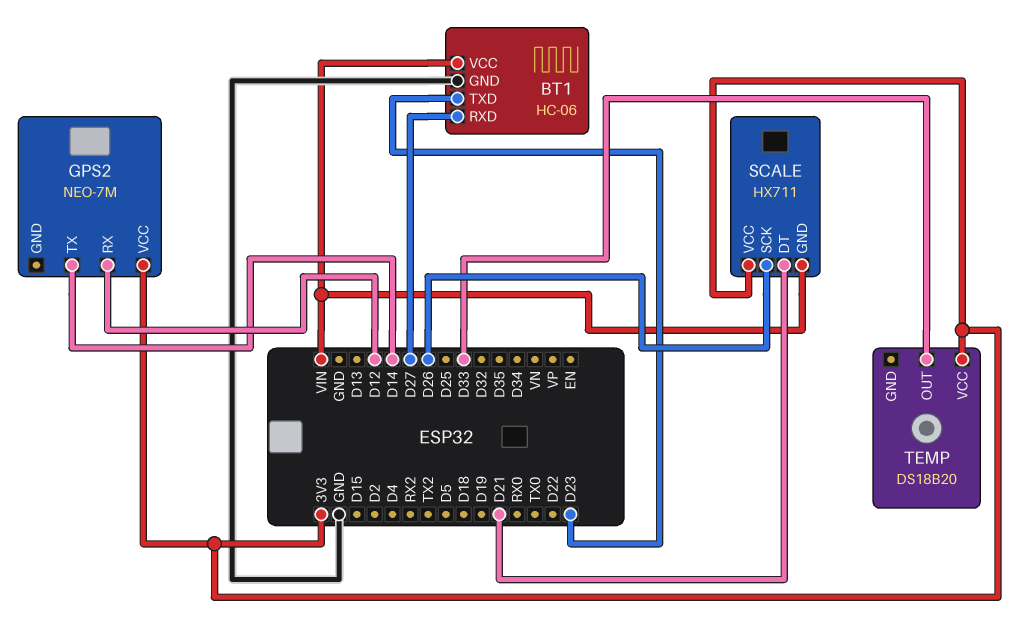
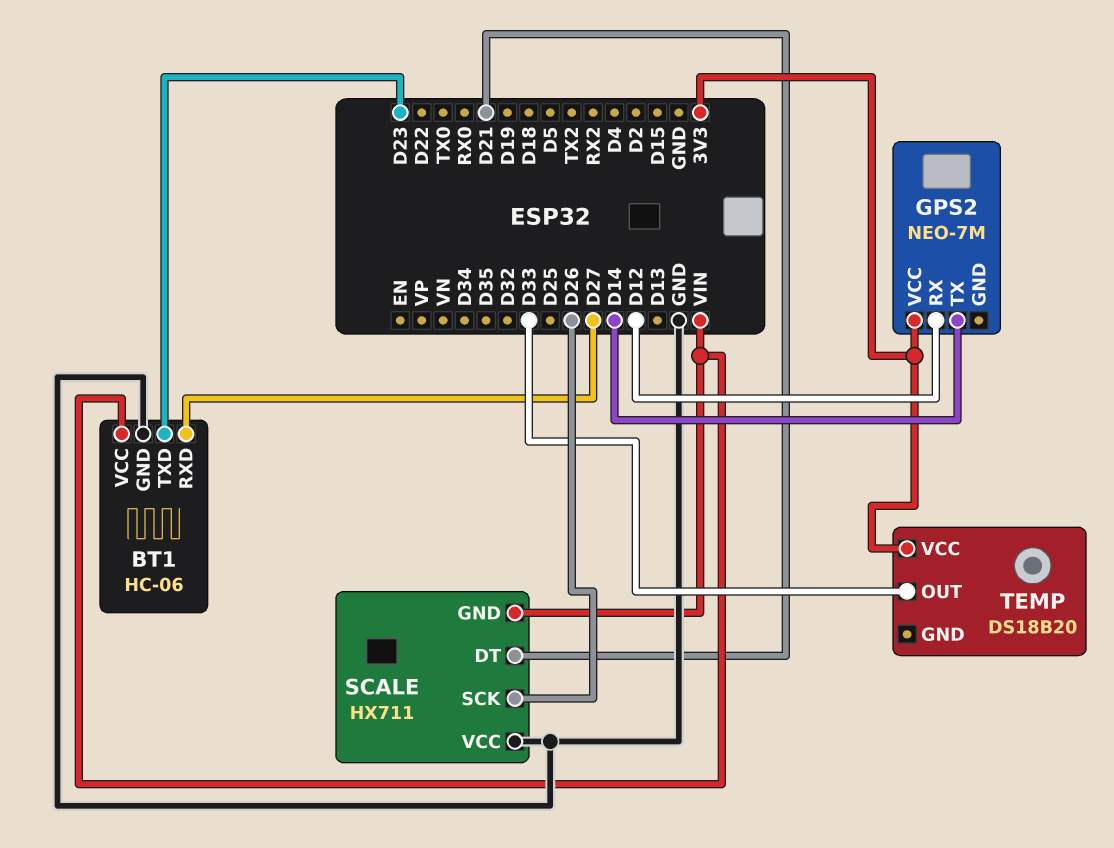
SCALE pin VCC: 3V3 -> GND

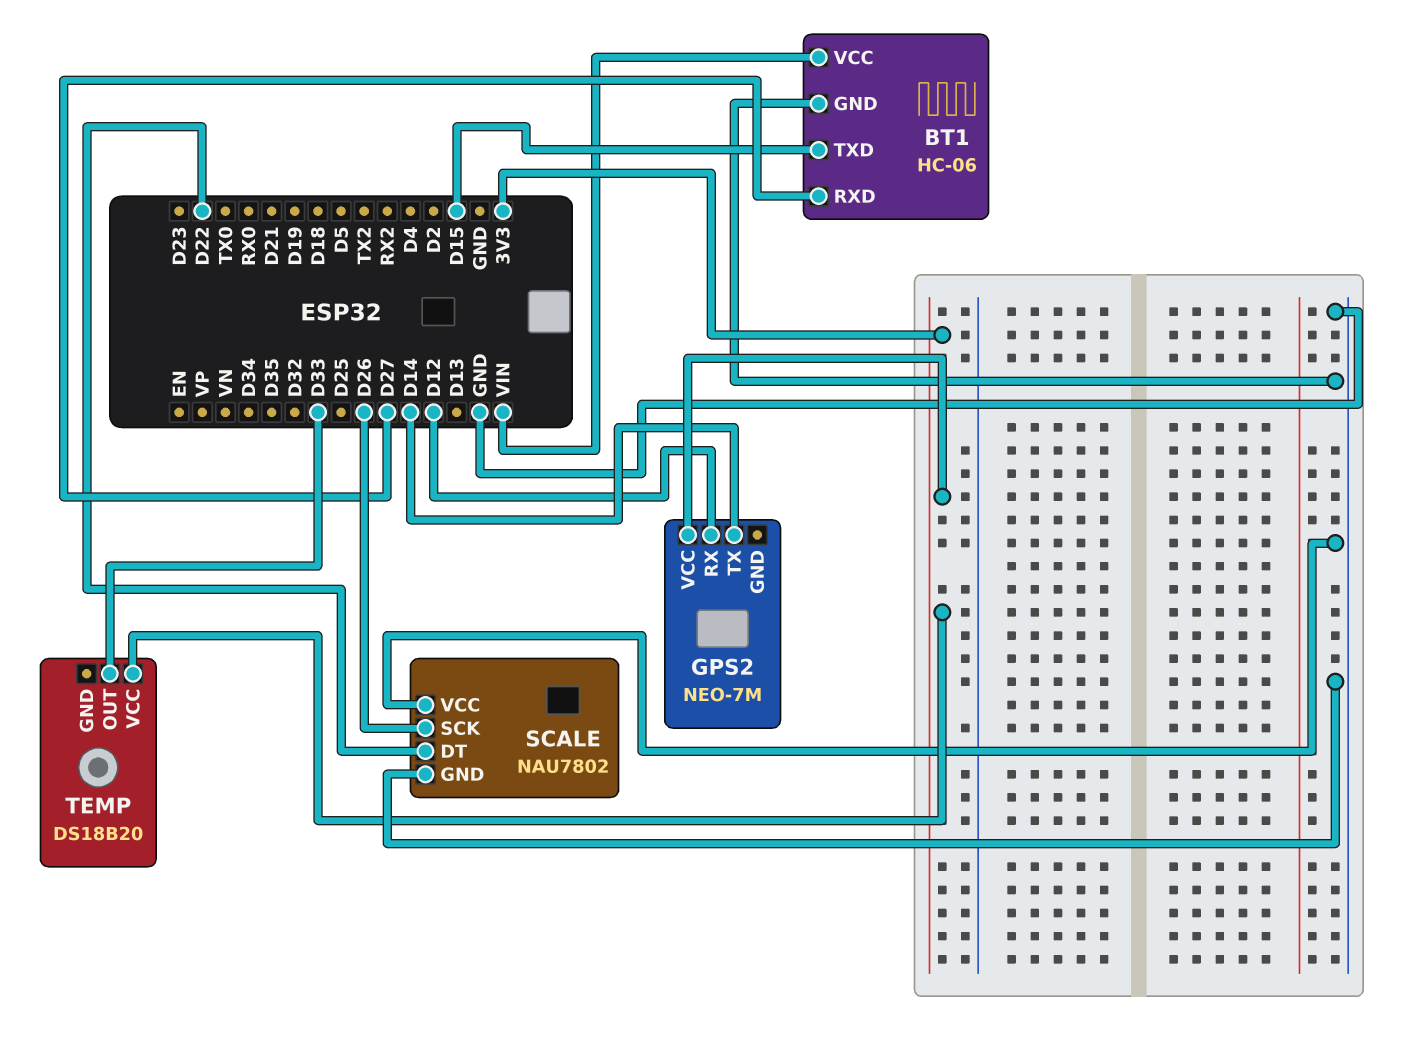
BT1 pin TXD: D23 -> D15
SCALE: HX711 -> NAU7802
SCALE pin DT: D21 -> D22
SCALE pin GND: VIN -> GND

